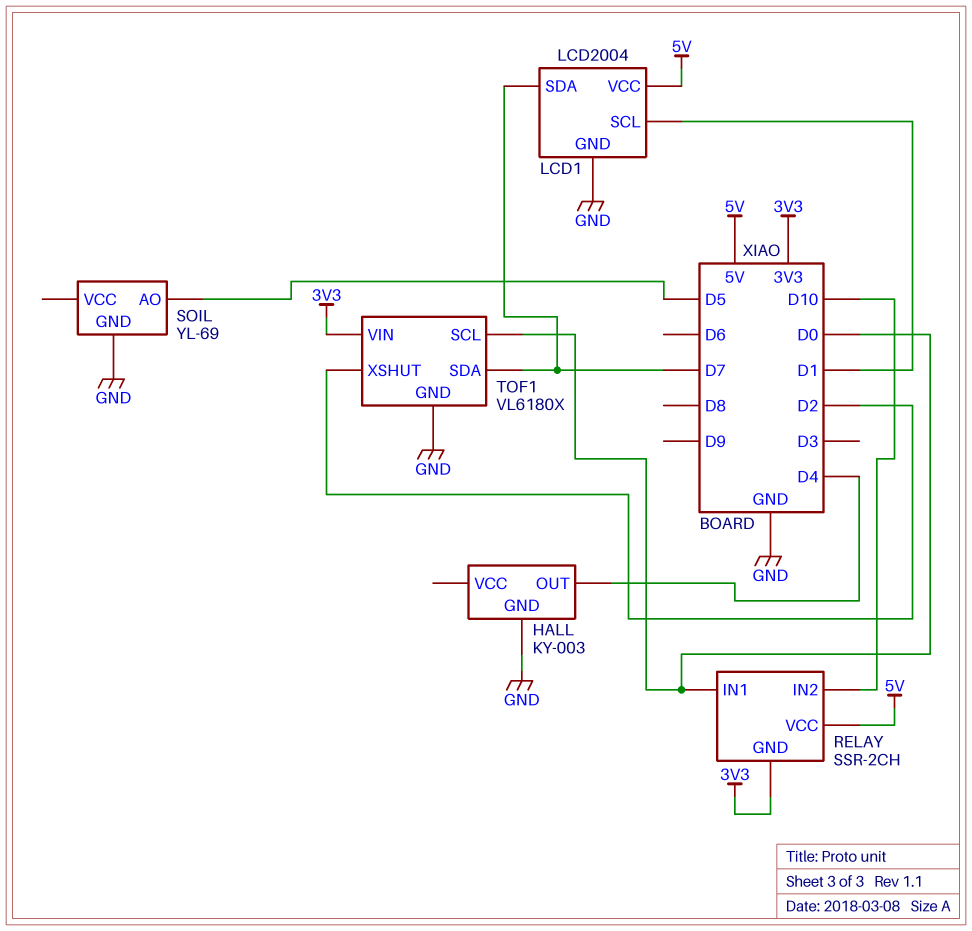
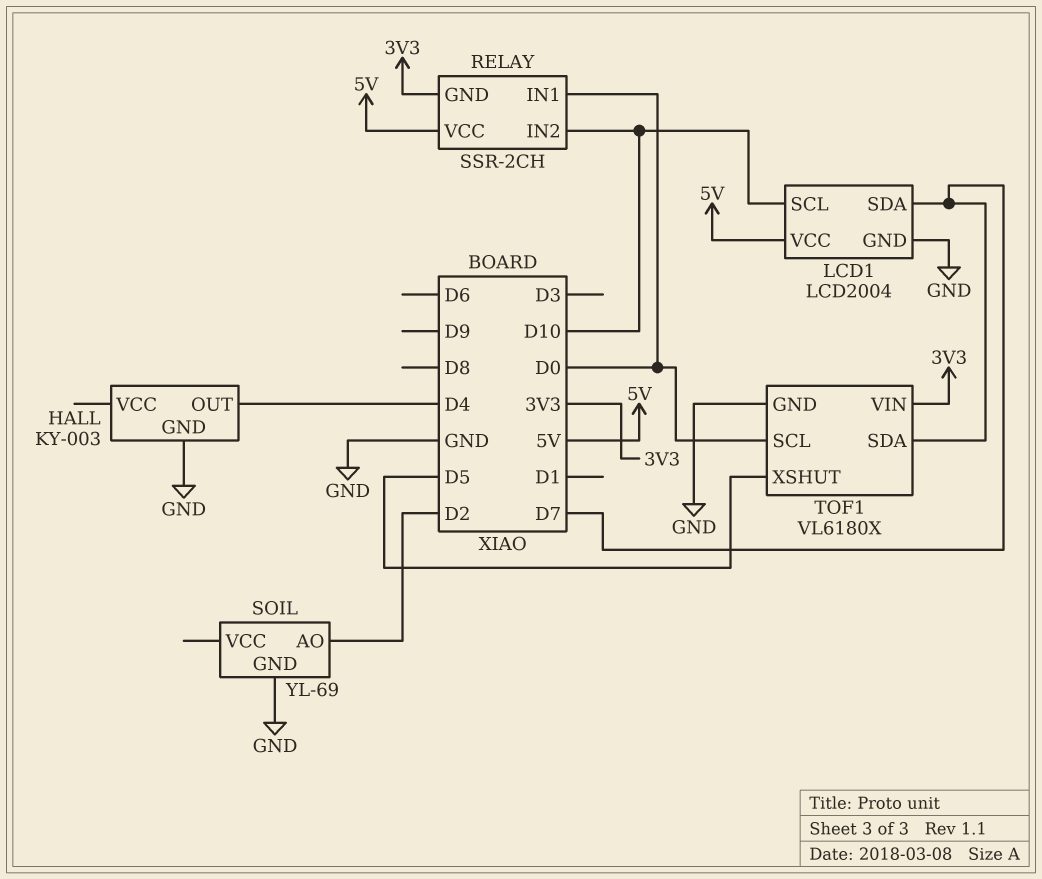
LCD1 pin SCL: D1 -> D10
SOIL pin AO: D5 -> D2
TOF1 pin XSHUT: D2 -> D5

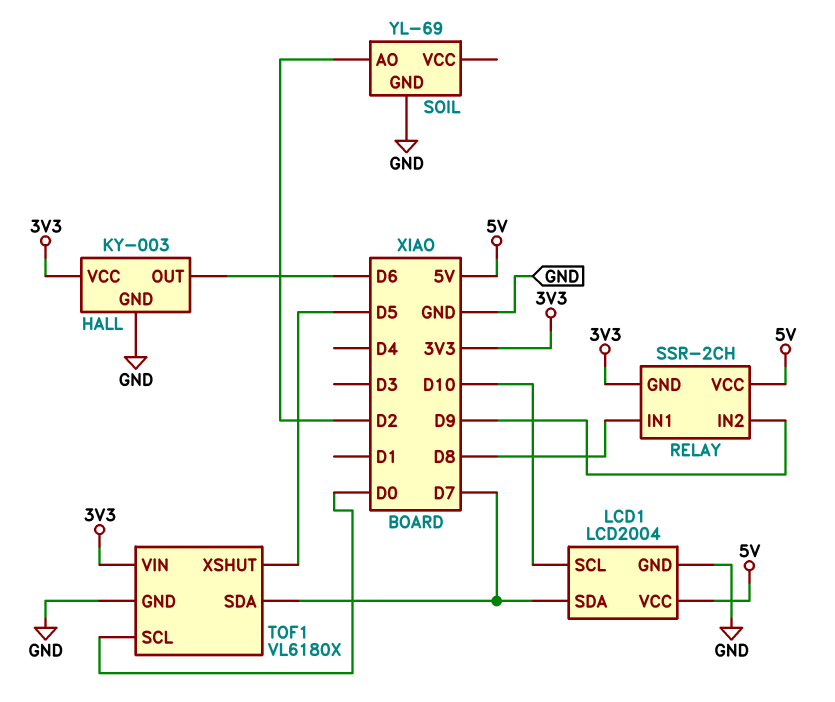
HALL pin OUT: D4 -> D6
HALL pin VCC: none -> 3V3
RELAY pin IN1: D0 -> D8
RELAY pin IN2: D10 -> D9

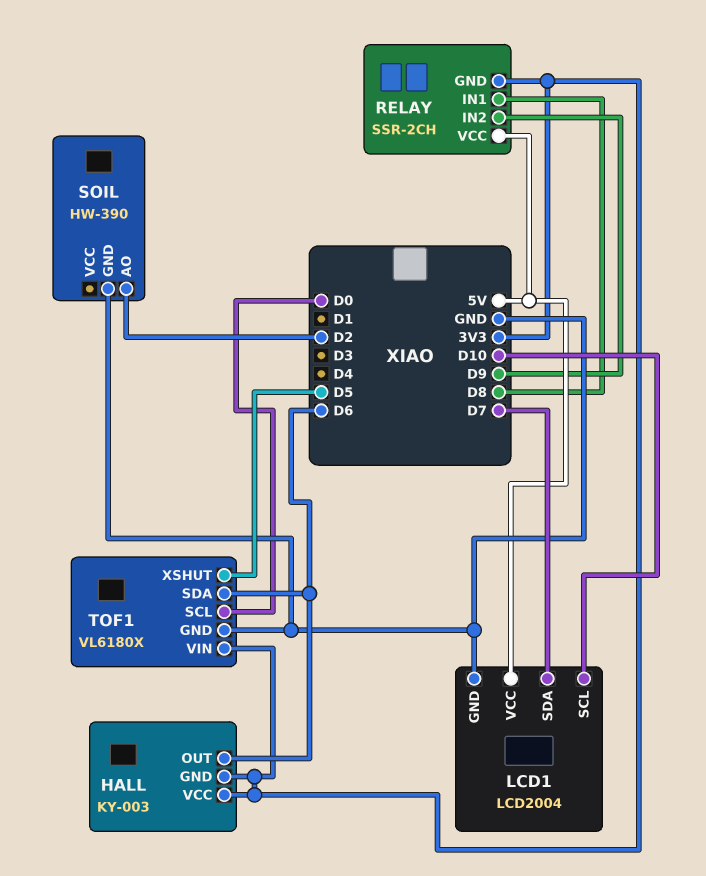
HALL pin GND: GND -> 3V3
SOIL: YL-69 -> HW-390
TOF1 pin SDA: D7 -> D6

